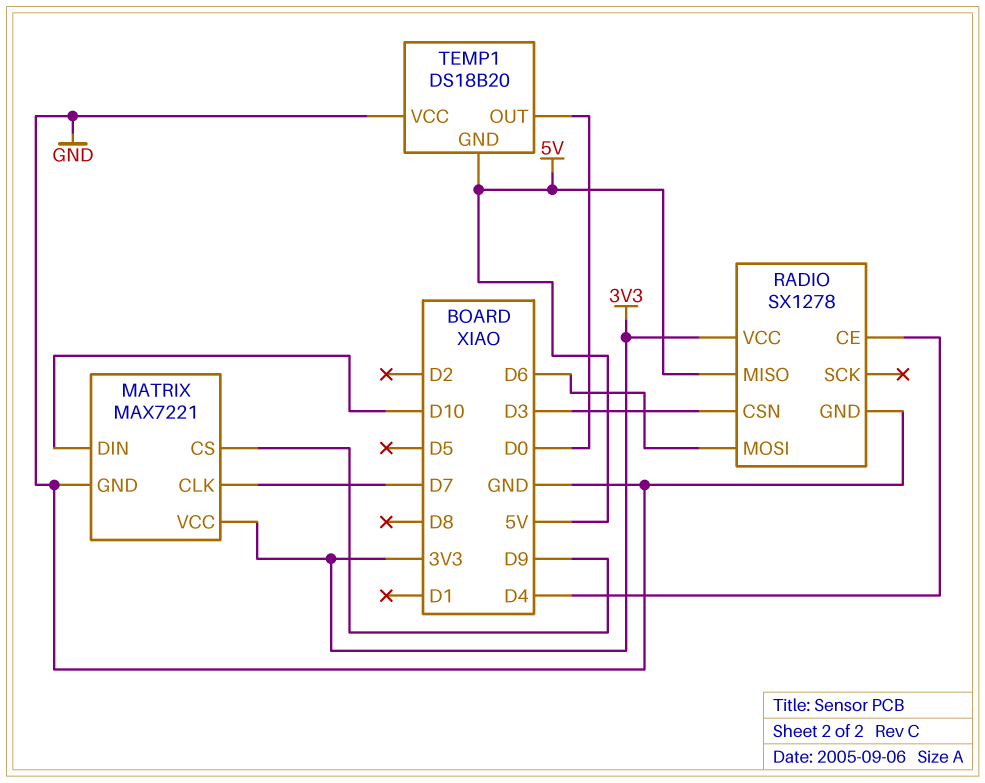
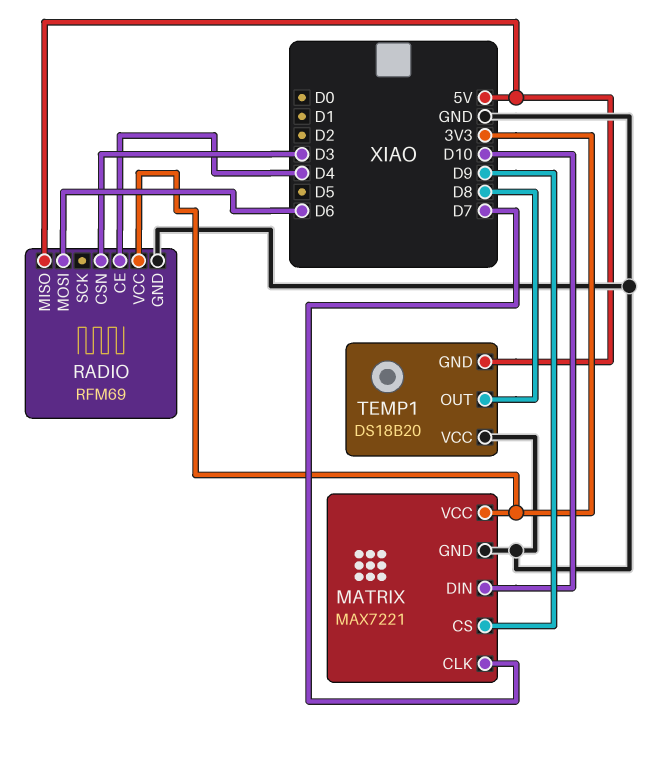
RADIO: SX1278 -> RFM69
TEMP1 pin OUT: D0 -> D8

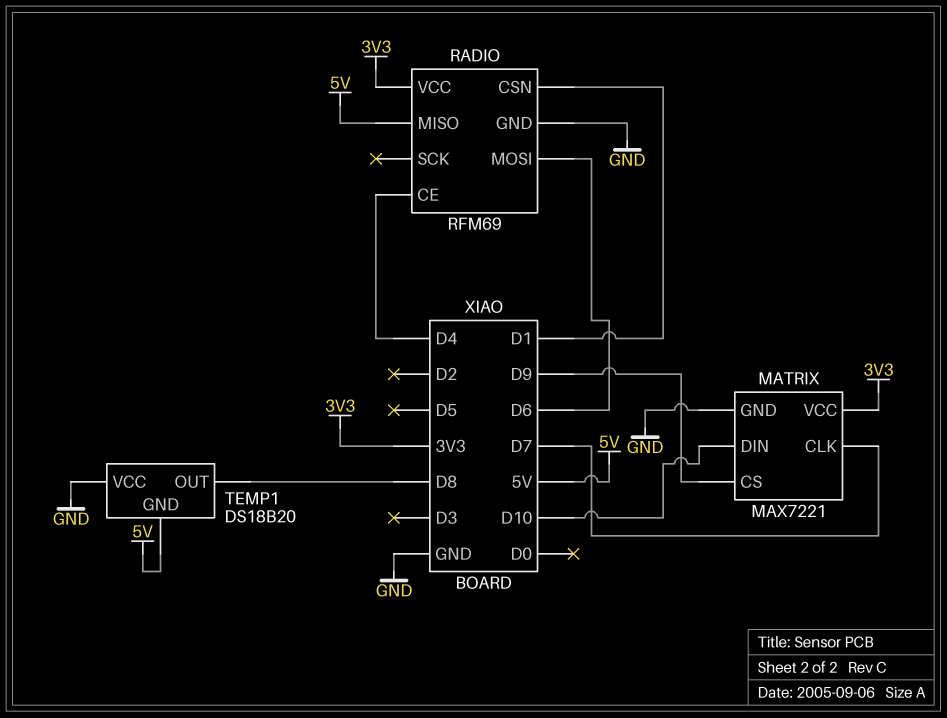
RADIO pin CSN: D3 -> D1

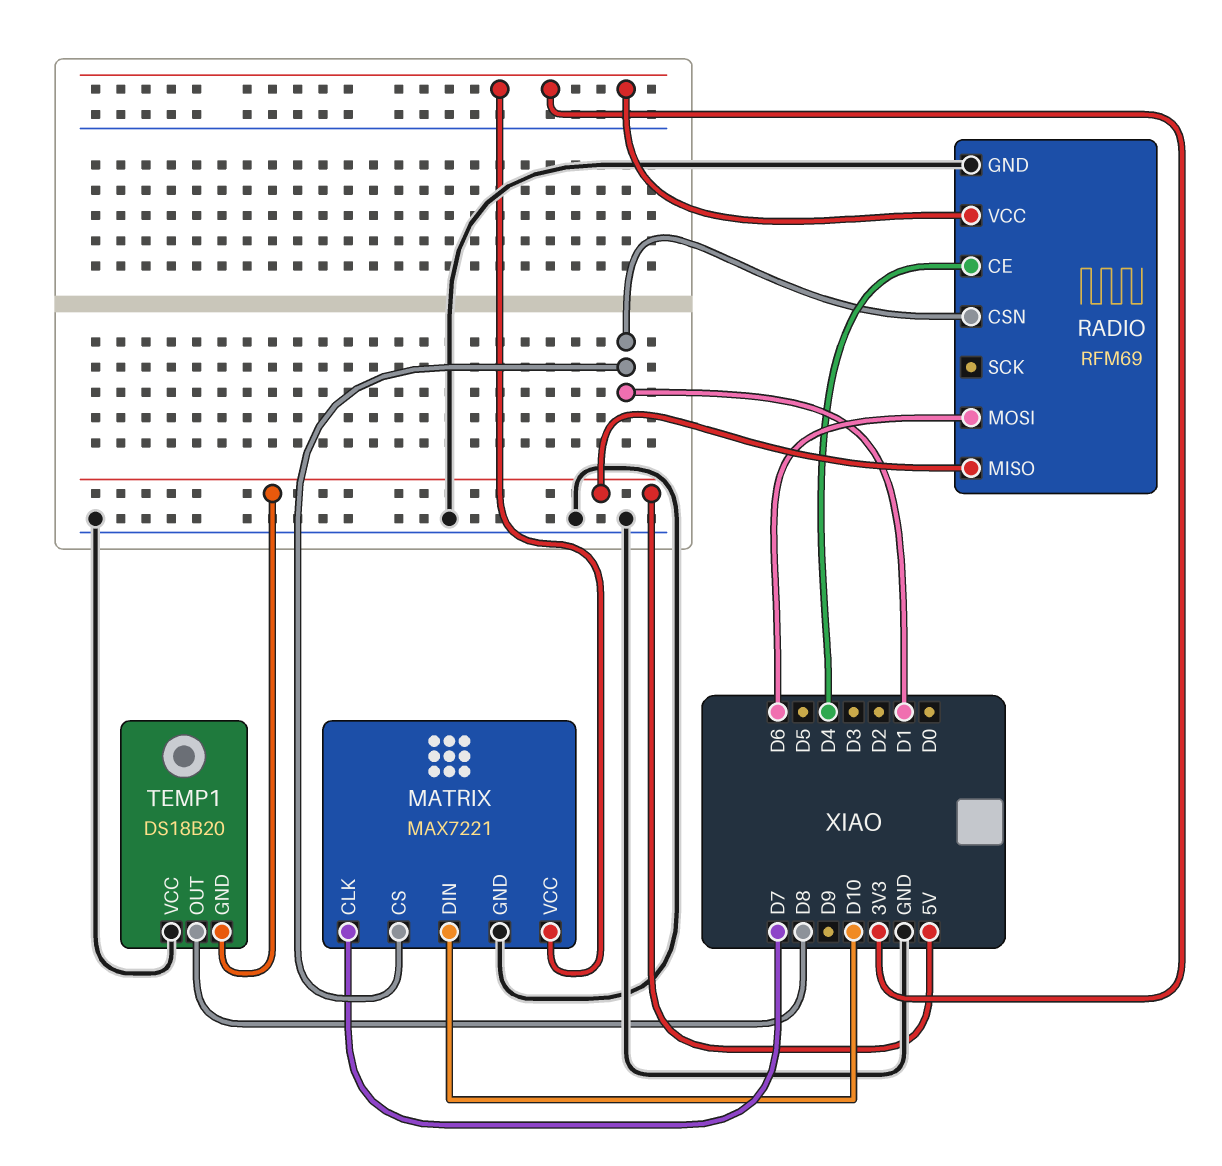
MATRIX pin CS: D9 -> D1

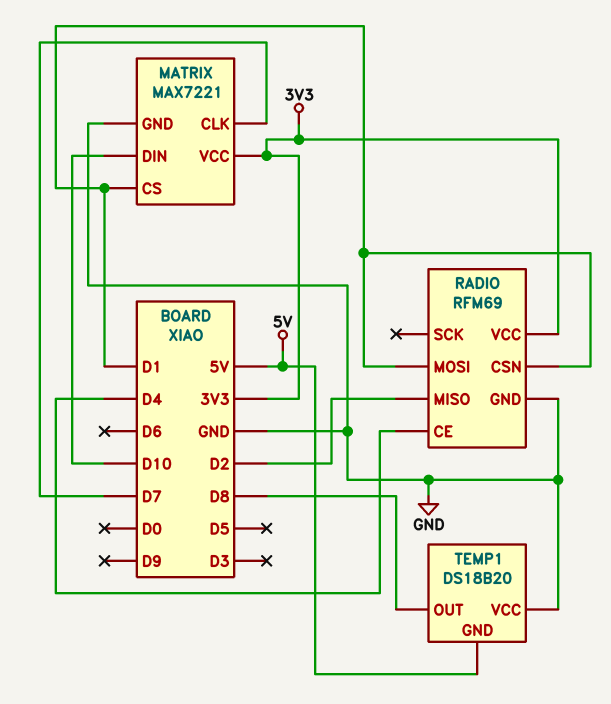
RADIO pin MISO: 5V -> D2
RADIO pin MOSI: D6 -> D1

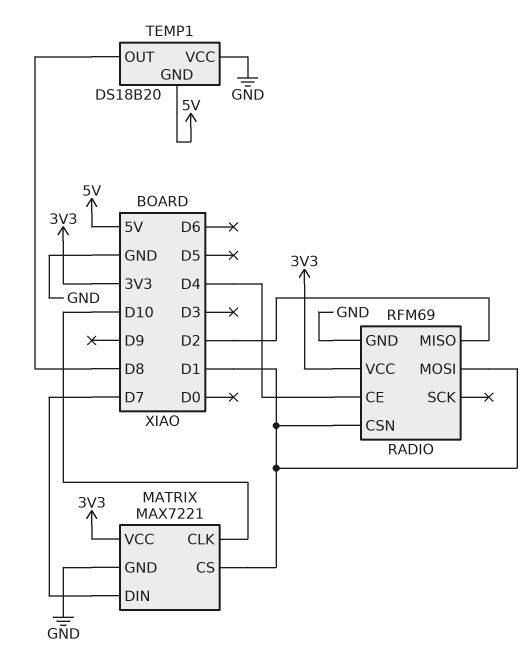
MATRIX pin CLK: D7 -> D10
MATRIX pin DIN: D10 -> D7

